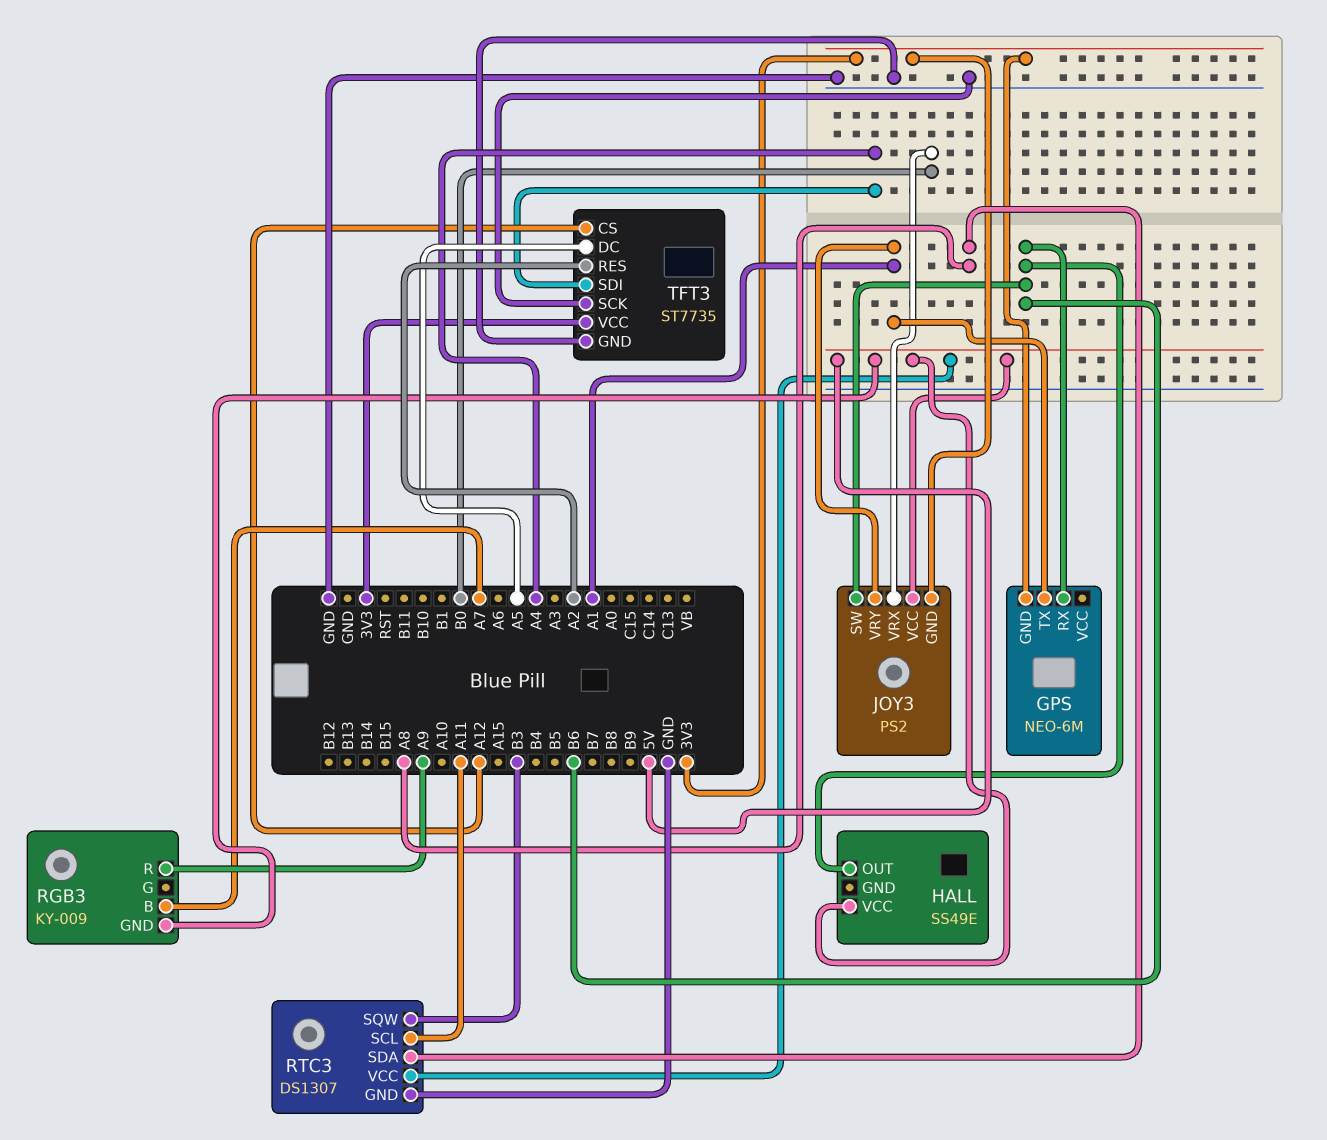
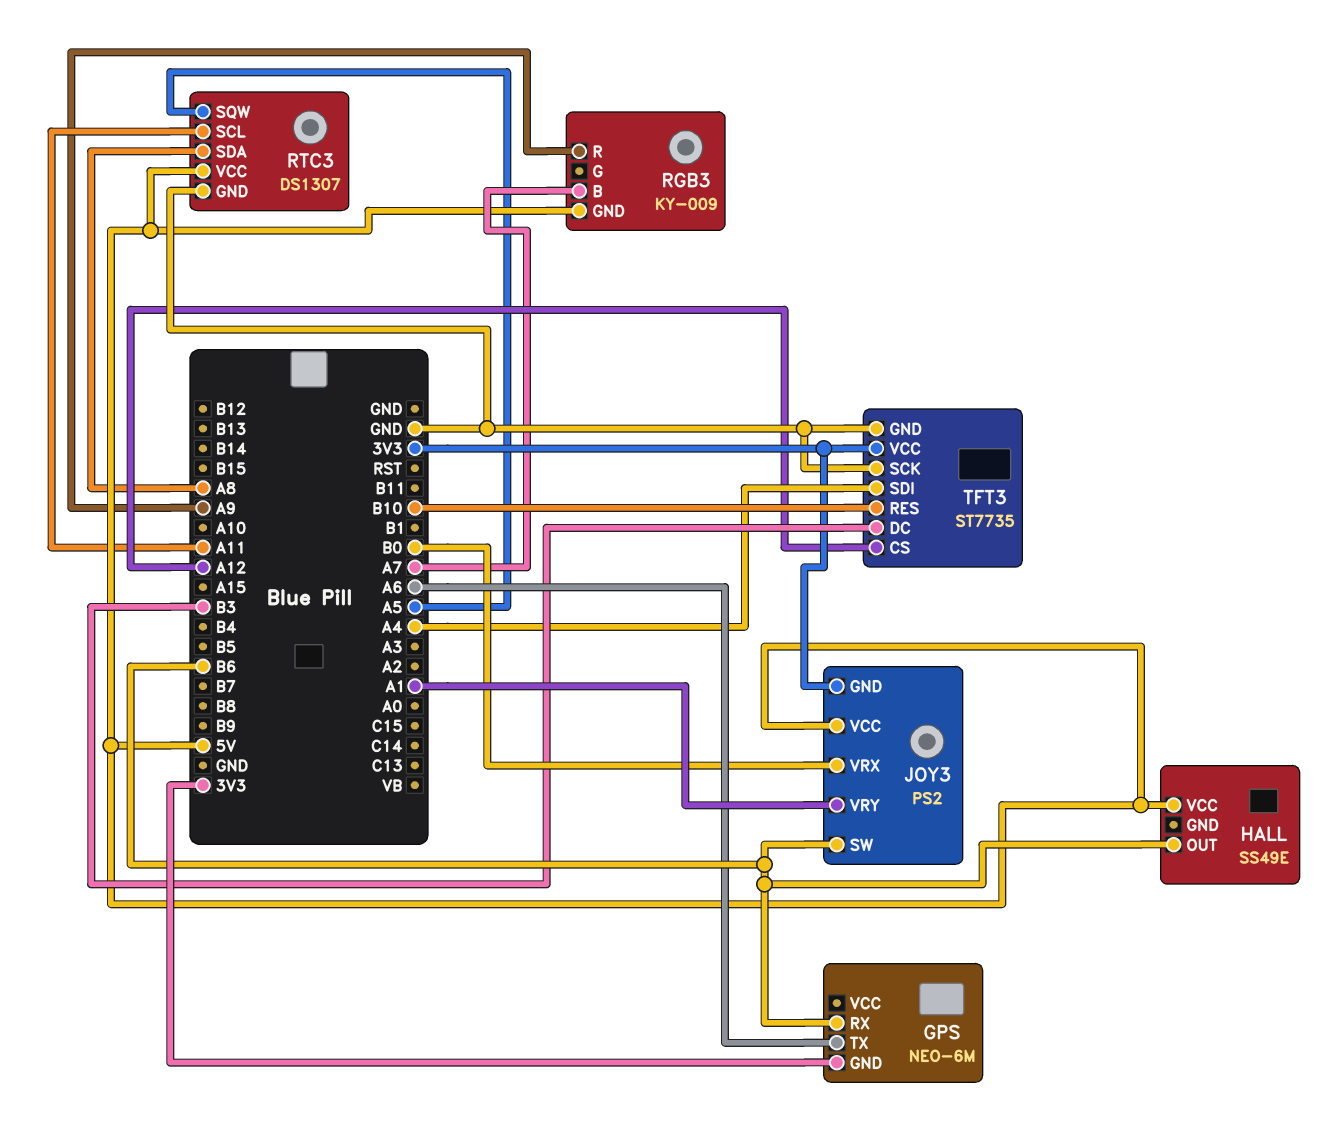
GPS pin TX: A1 -> A6
RTC3 pin SQW: B3 -> A5
TFT3 pin DC: A5 -> B3
TFT3 pin RES: A2 -> B10

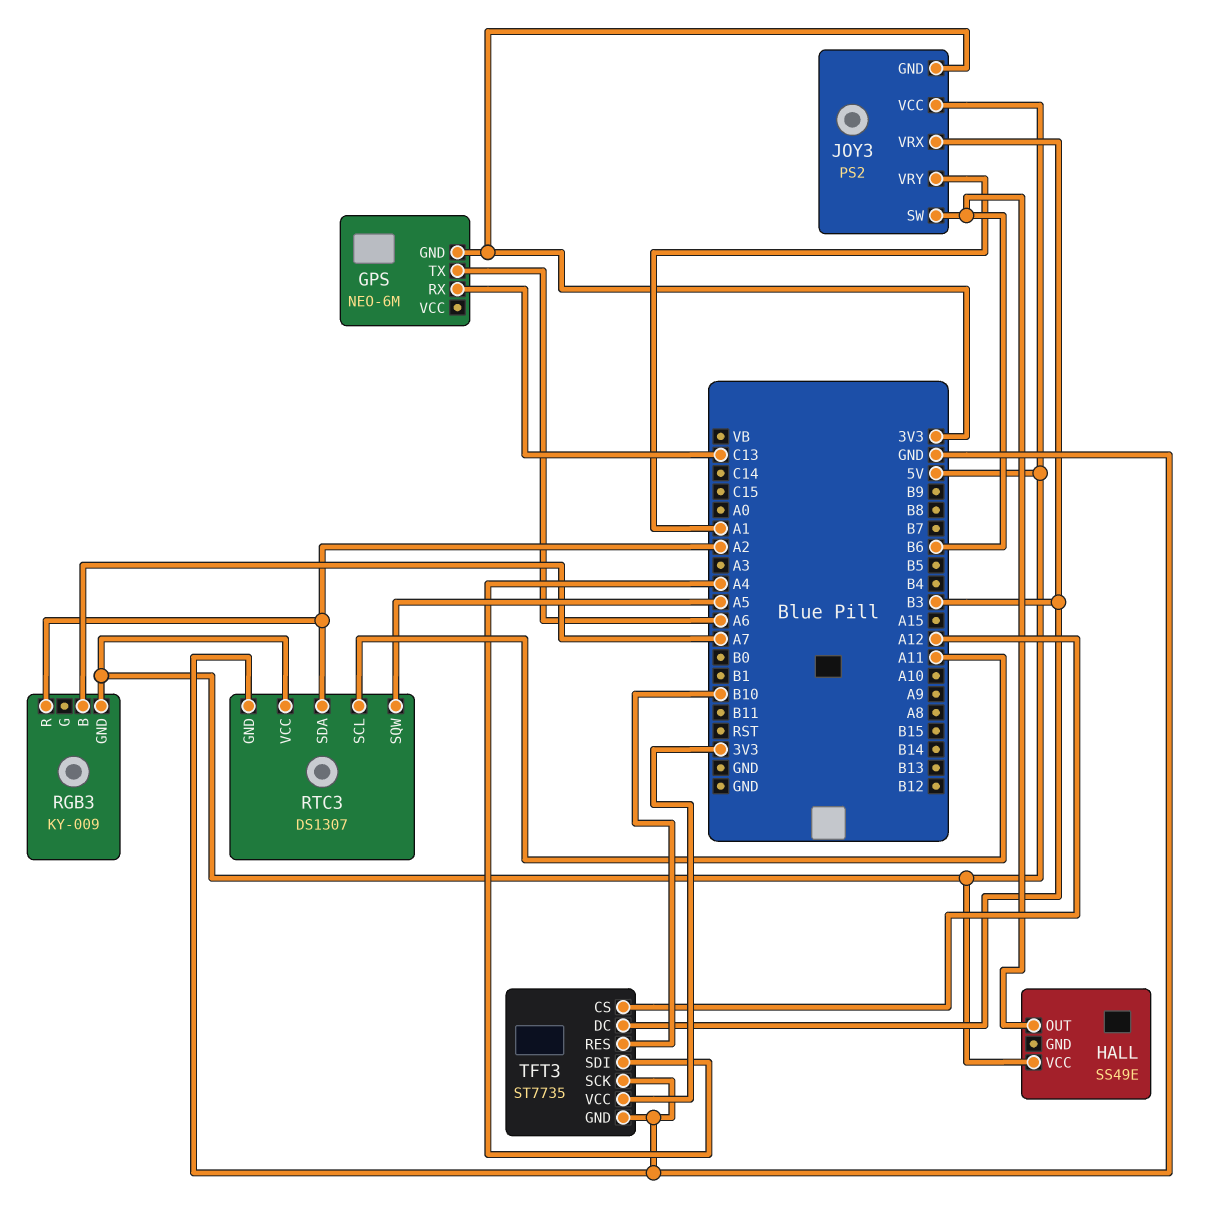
GPS pin RX: B6 -> C13
JOY3 pin VRX: B0 -> B3
RGB3 pin R: A9 -> A2
RTC3 pin SDA: A8 -> A2

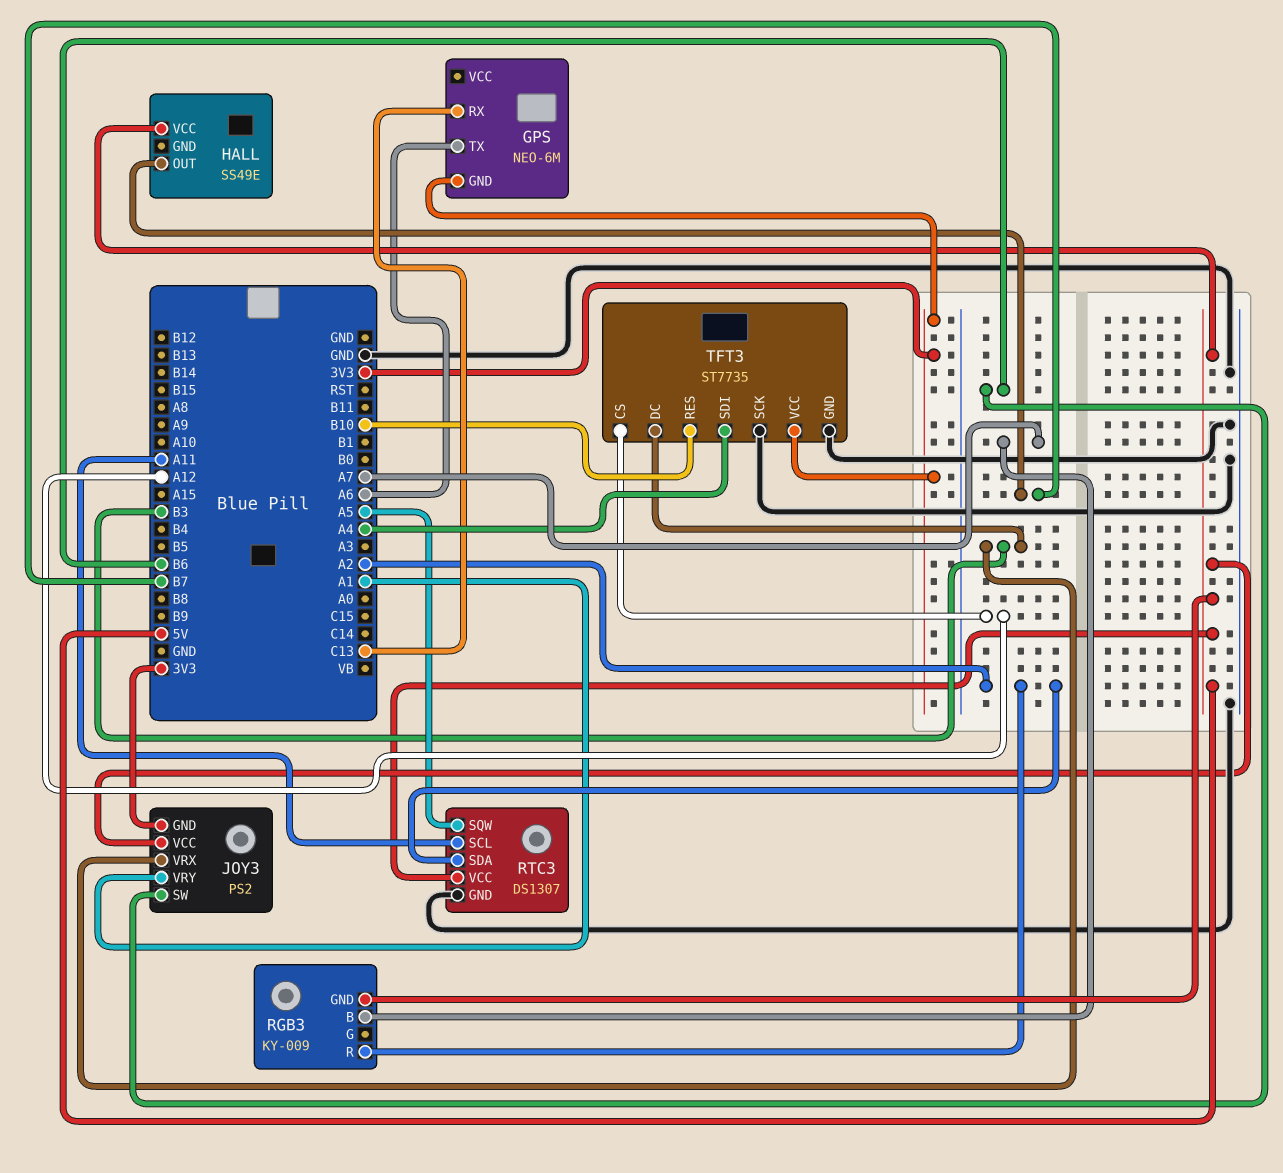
HALL pin OUT: B6 -> B7

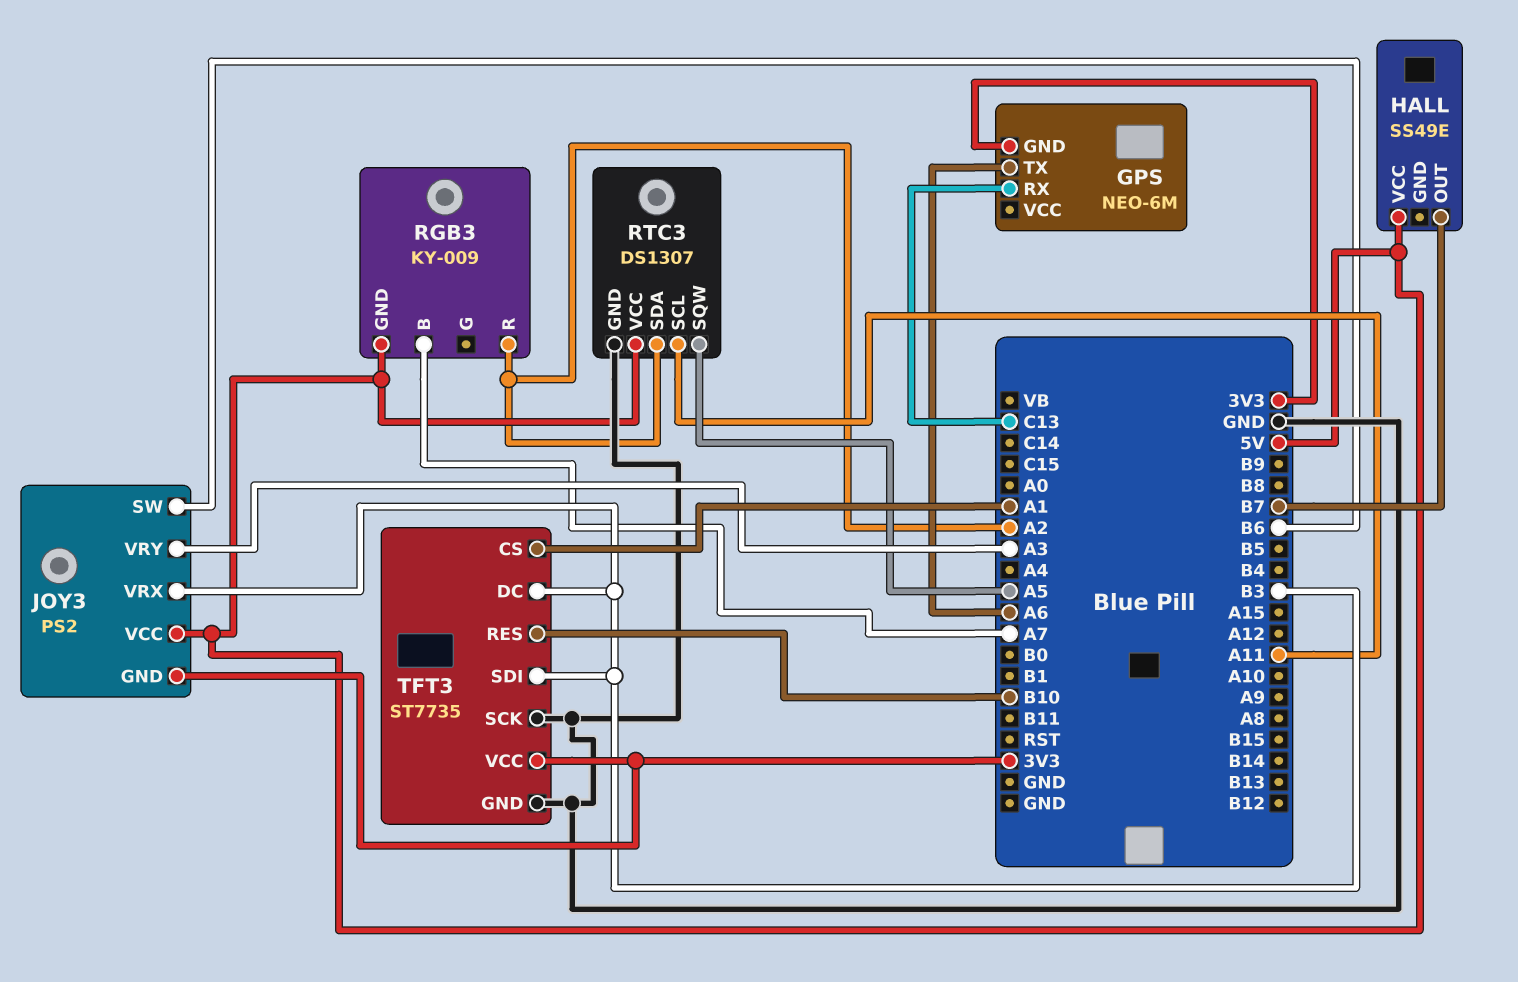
JOY3 pin VRY: A1 -> A3
TFT3 pin CS: A12 -> A1
TFT3 pin SDI: A4 -> B3

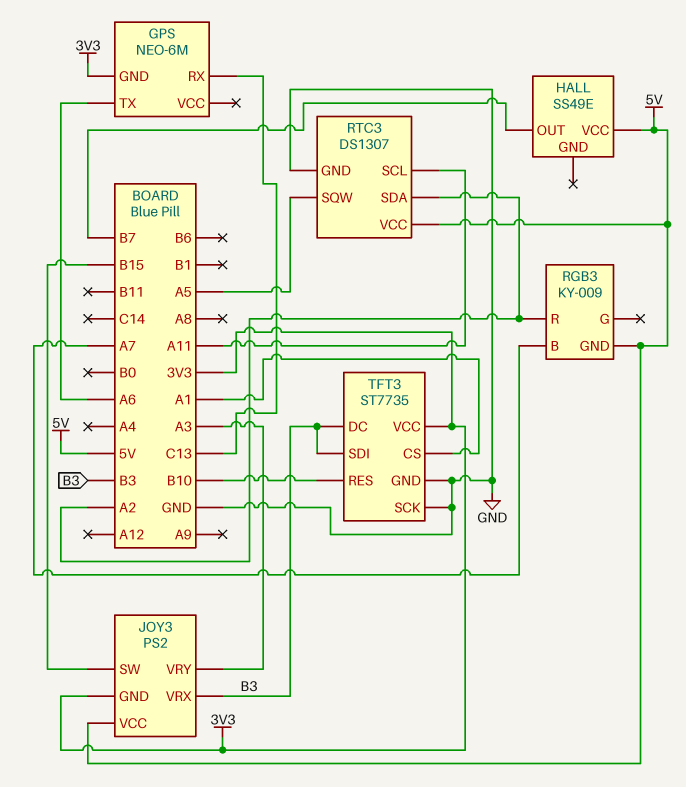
JOY3 pin SW: B6 -> B15

